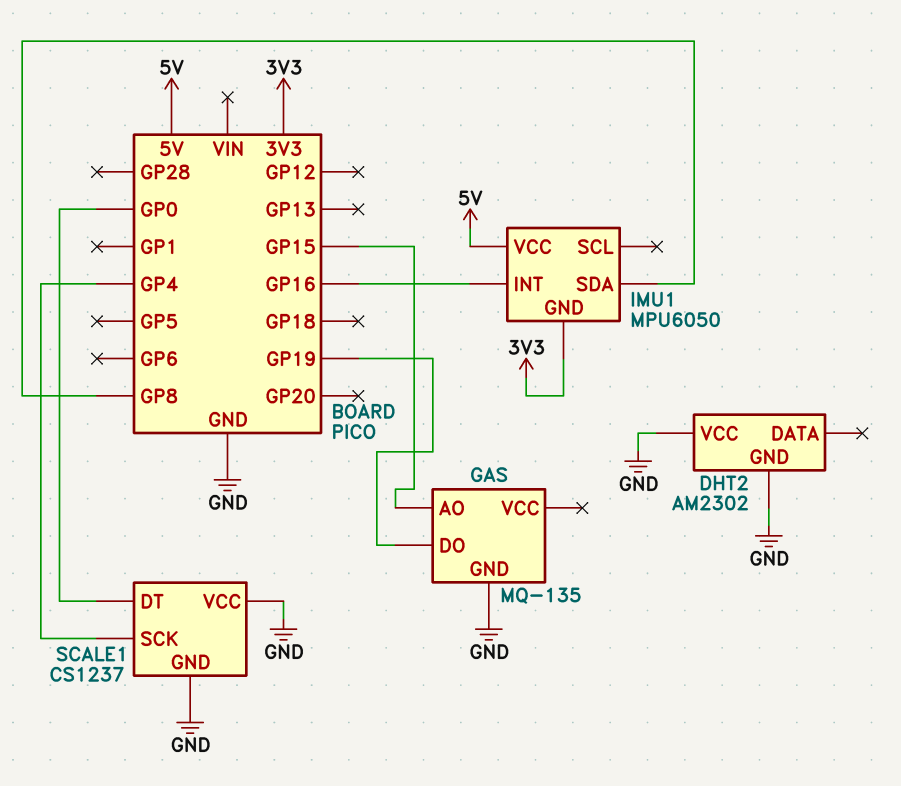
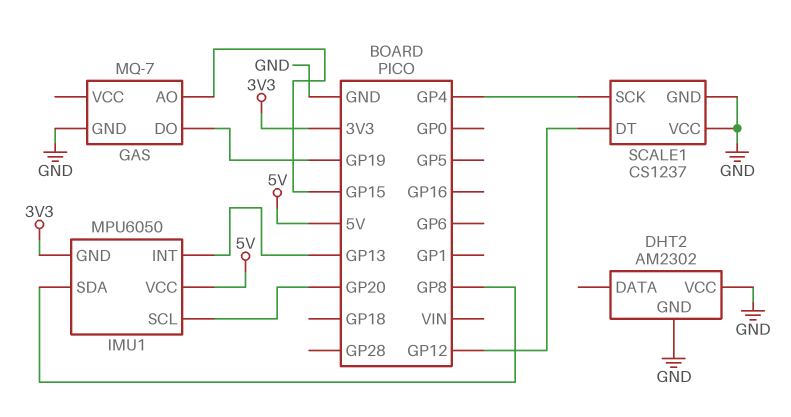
GAS: MQ-135 -> MQ-7
IMU1 pin INT: GP16 -> GP13
IMU1 pin SCL: none -> GP20
SCALE1 pin DT: GP0 -> GP12

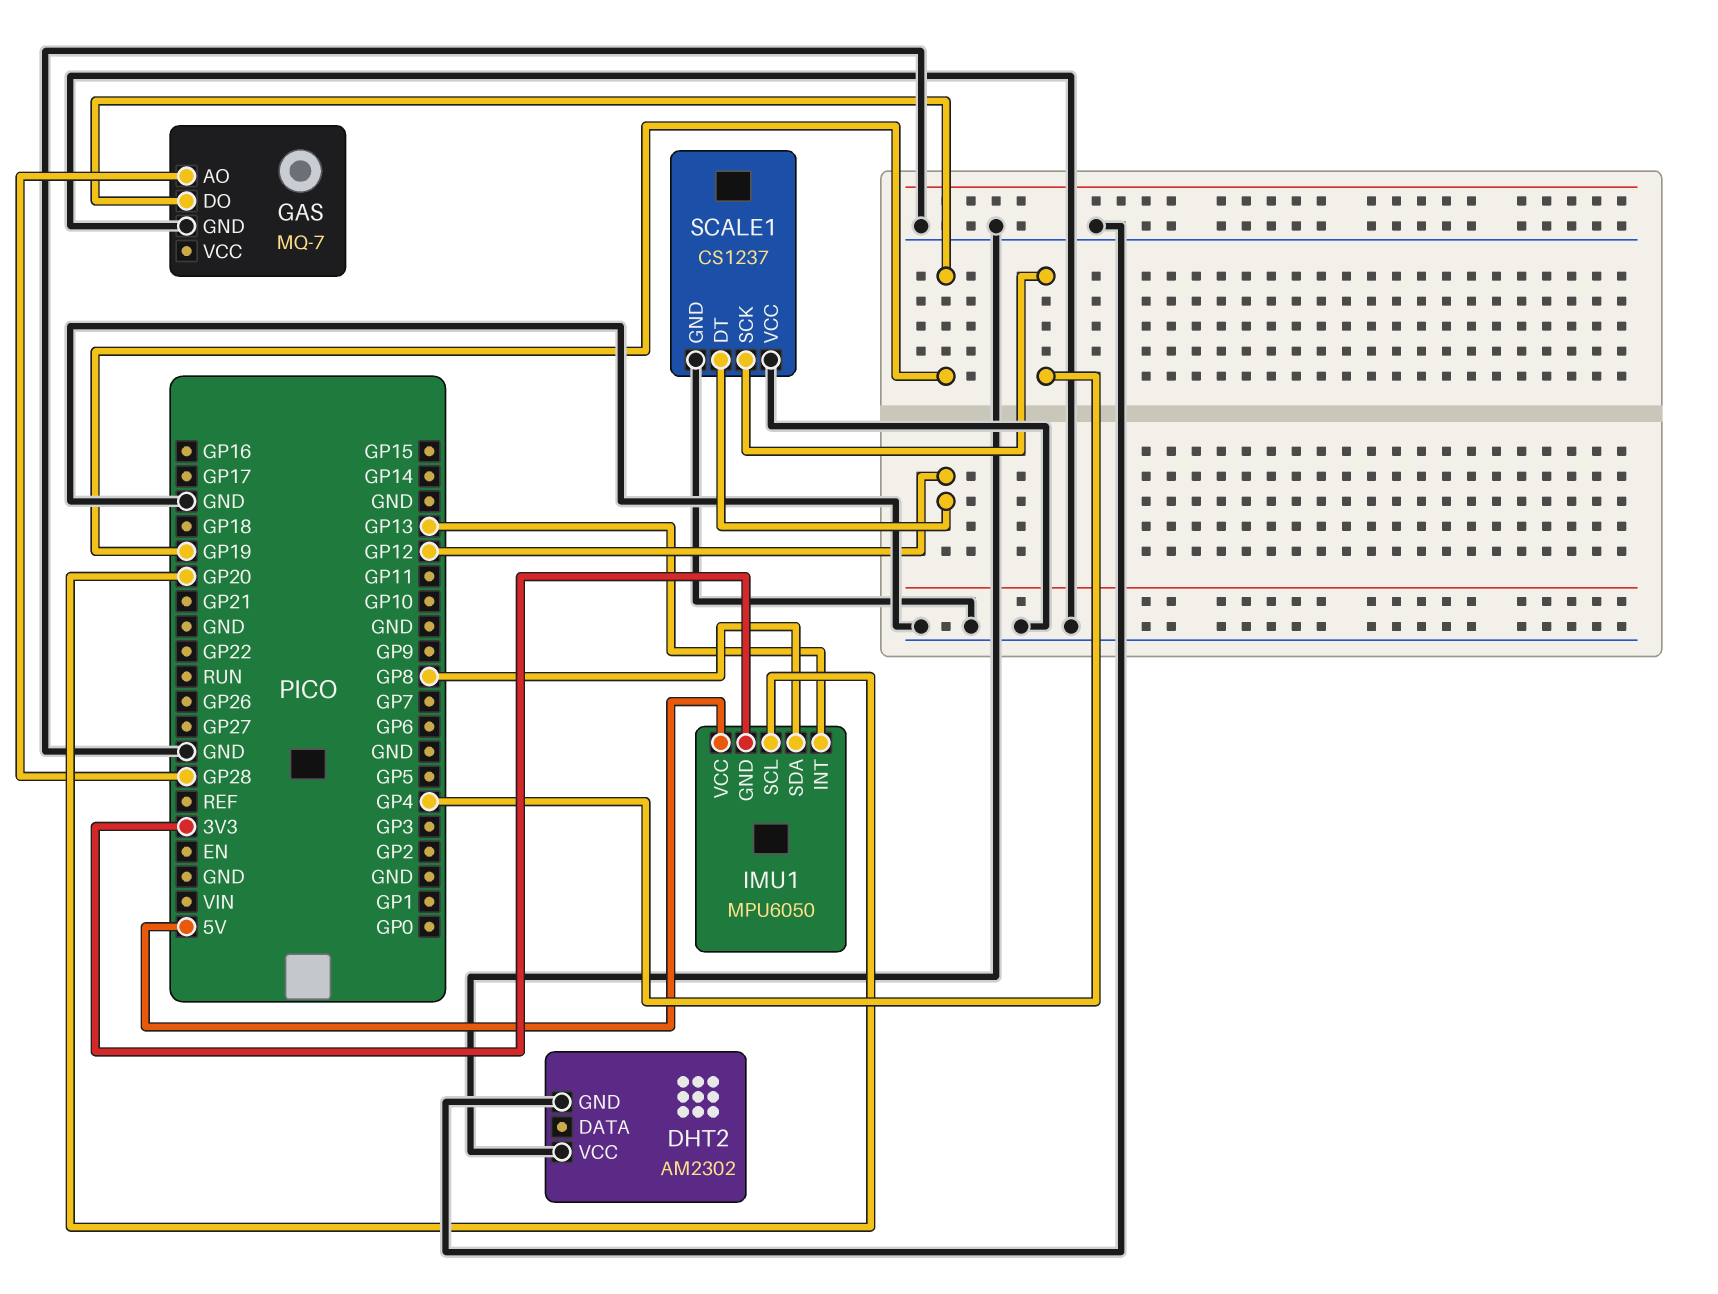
GAS pin AO: GP15 -> GP28

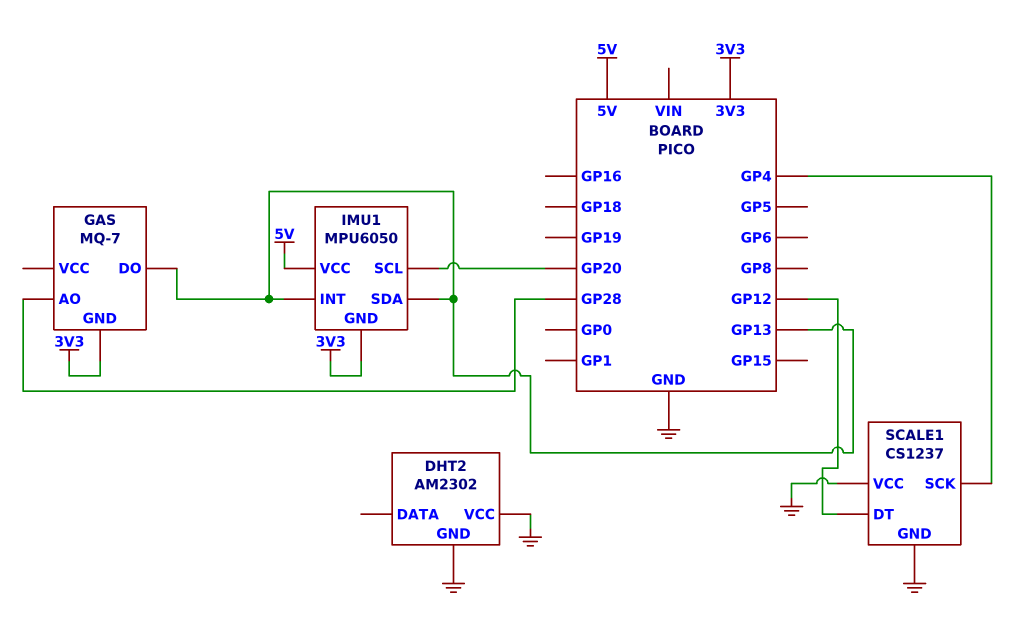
GAS pin DO: GP19 -> GP13
GAS pin GND: GND -> 3V3
IMU1 pin SDA: GP8 -> GP13

